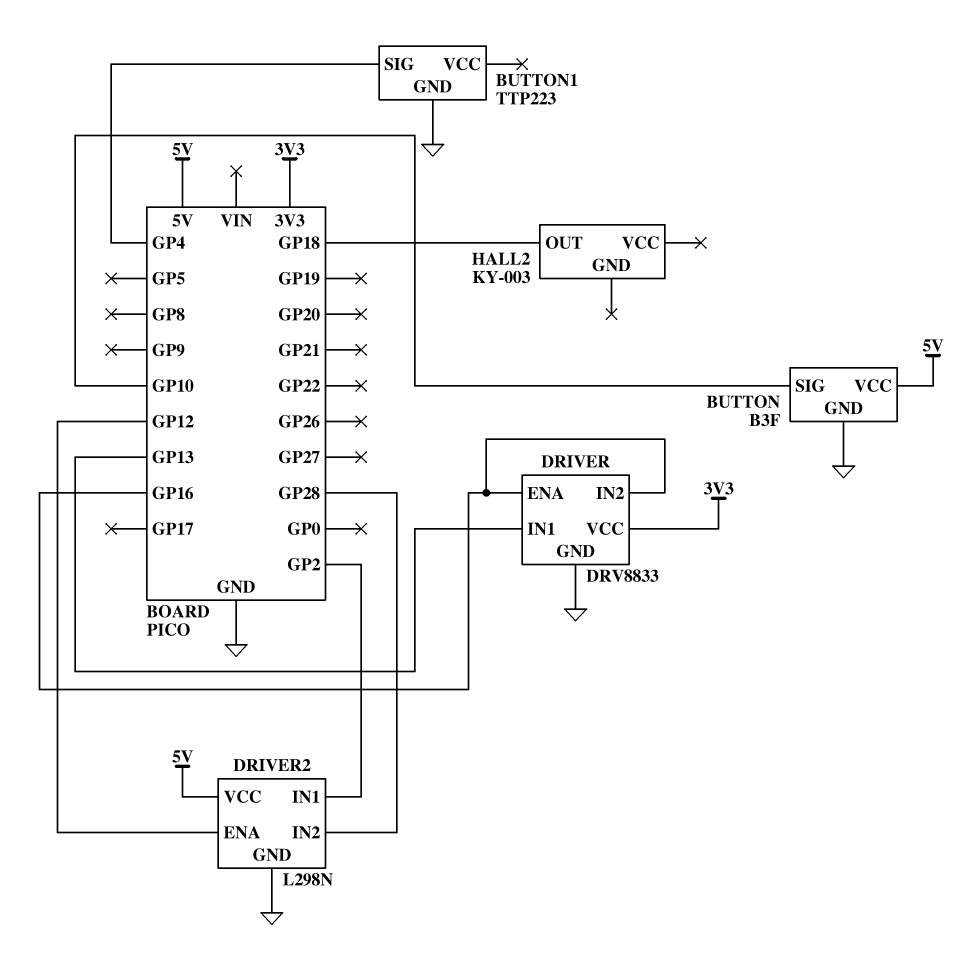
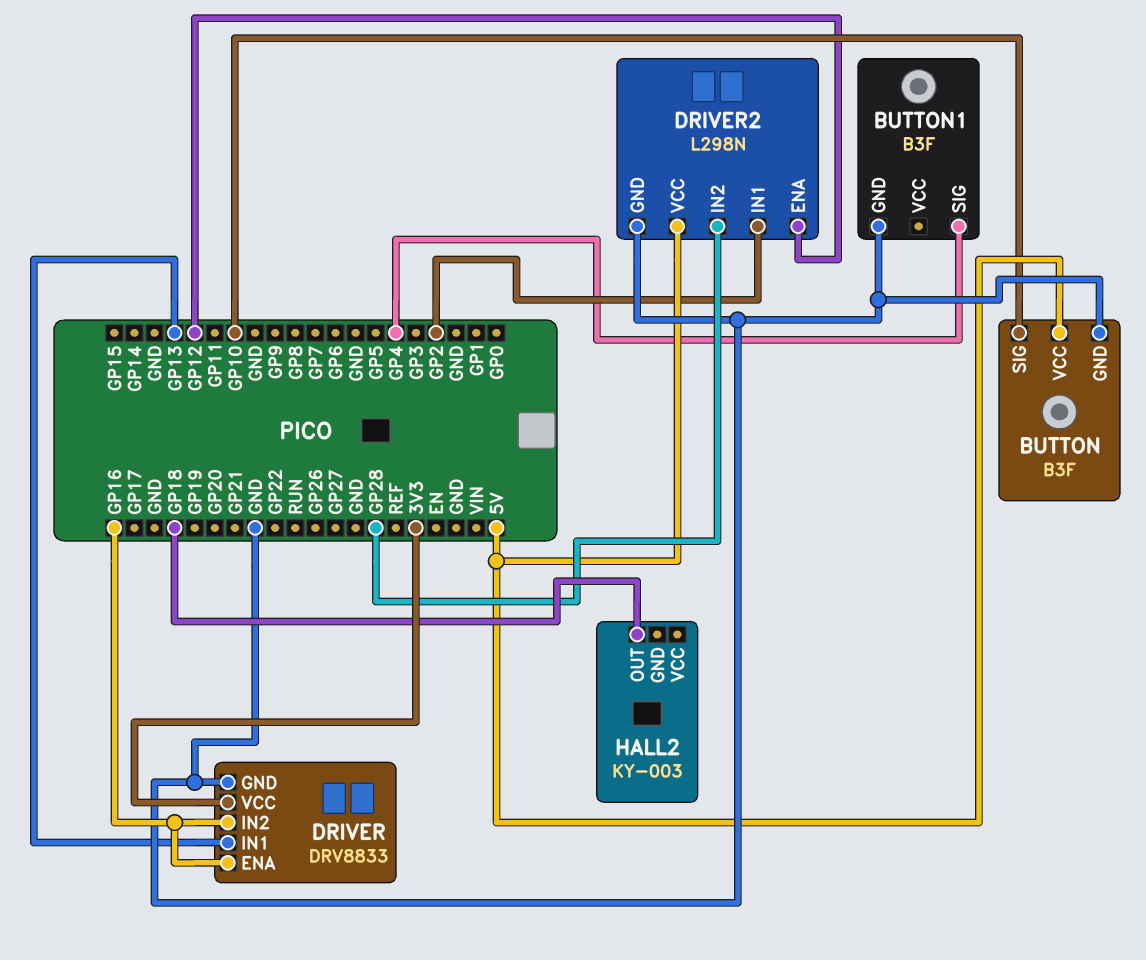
BUTTON1: TTP223 -> B3F

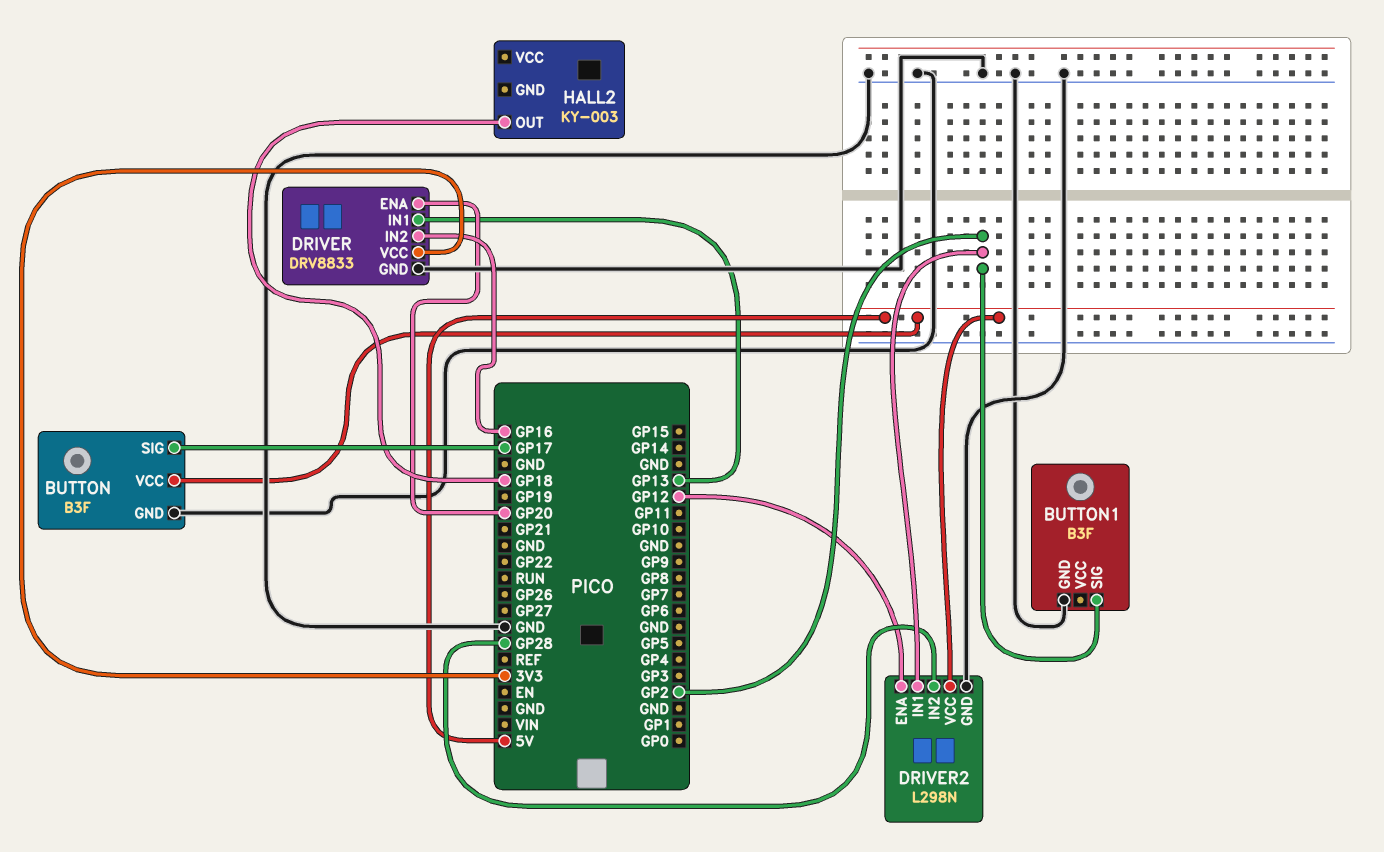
BUTTON pin SIG: GP10 -> GP17
BUTTON1 pin SIG: GP4 -> GP2
DRIVER pin ENA: GP16 -> GP20

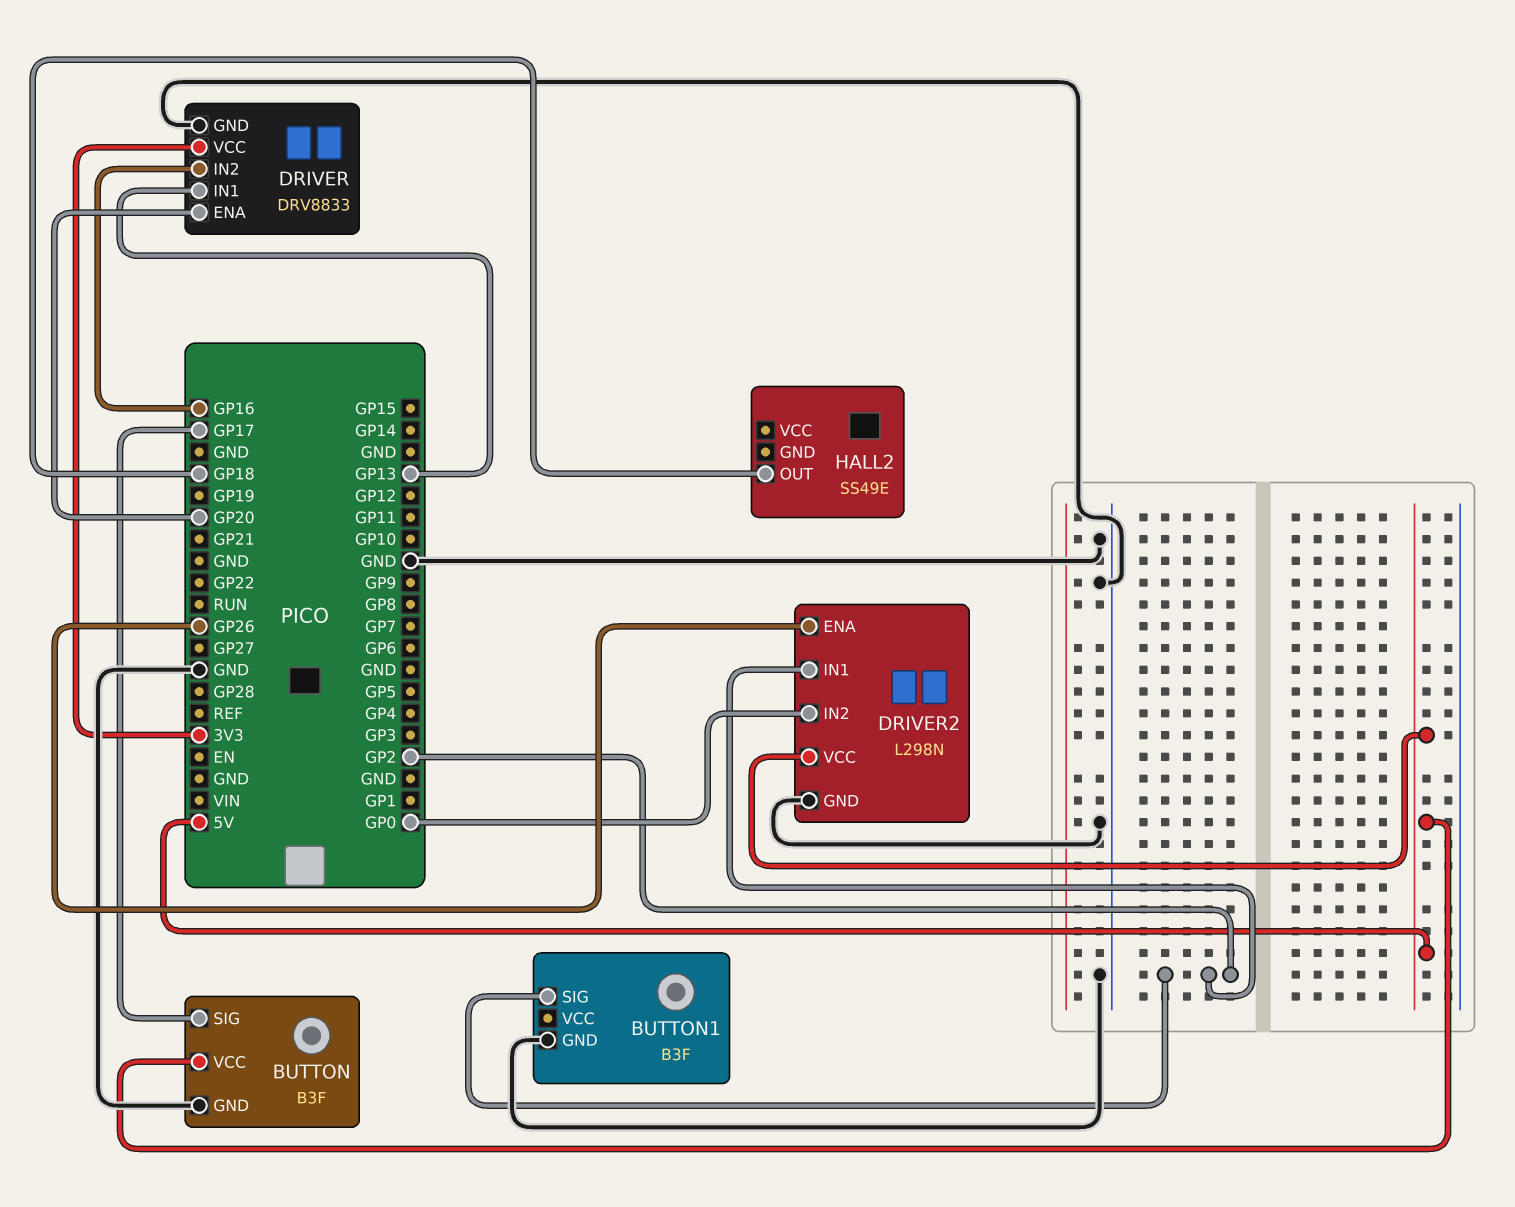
DRIVER2 pin ENA: GP12 -> GP26
DRIVER2 pin IN2: GP28 -> GP0
HALL2: KY-003 -> SS49E

